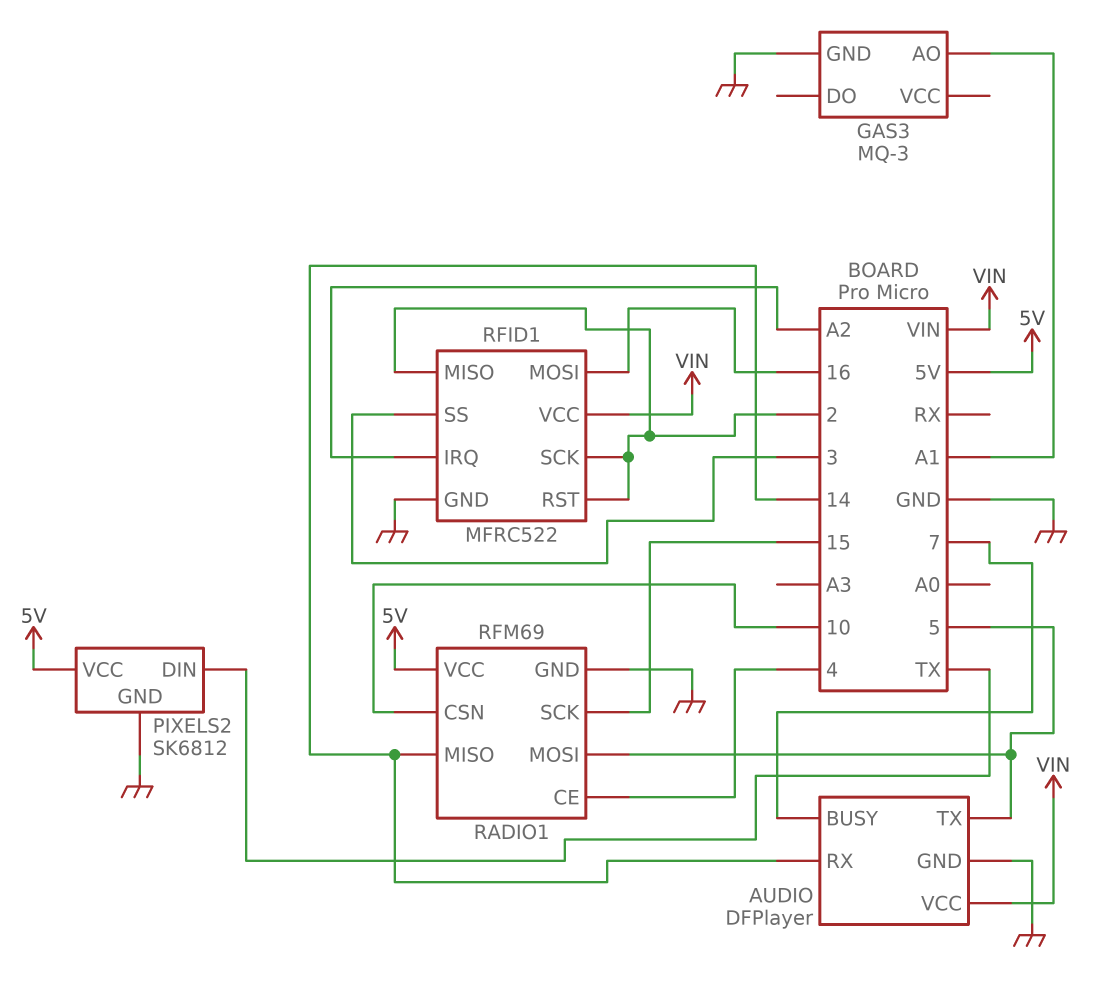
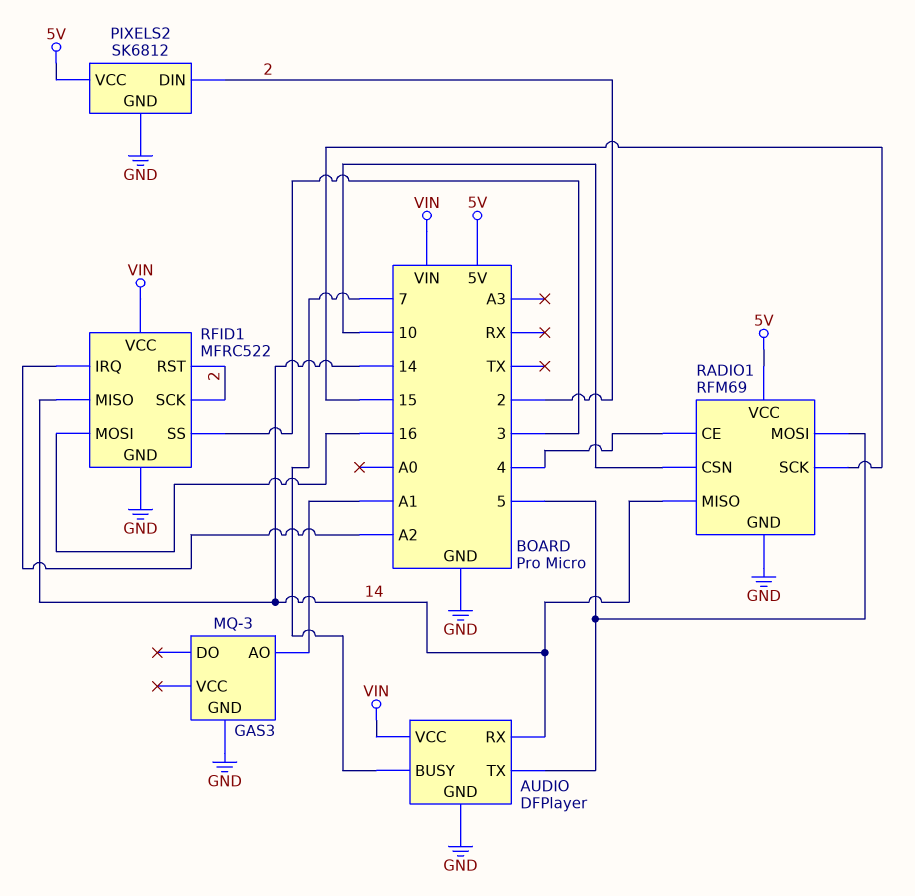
PIXELS2 pin DIN: TX -> 2
RFID1 pin MISO: 2 -> 14

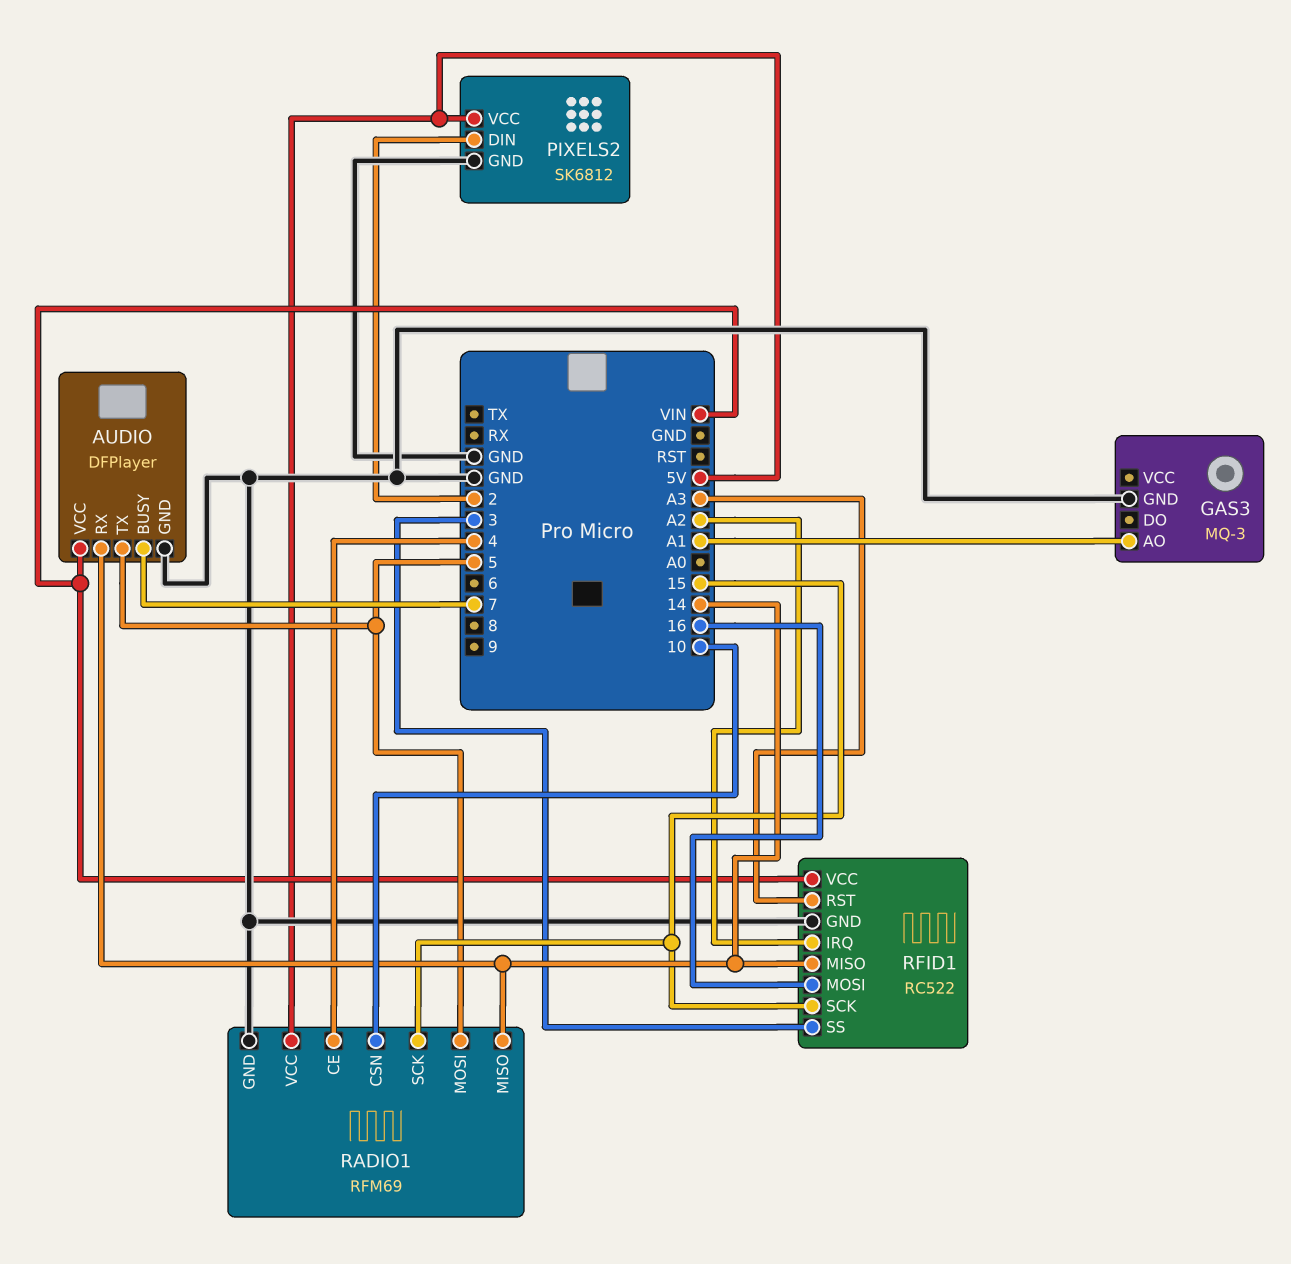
RFID1: MFRC522 -> RC522
RFID1 pin RST: 2 -> A3
RFID1 pin SCK: 2 -> 15

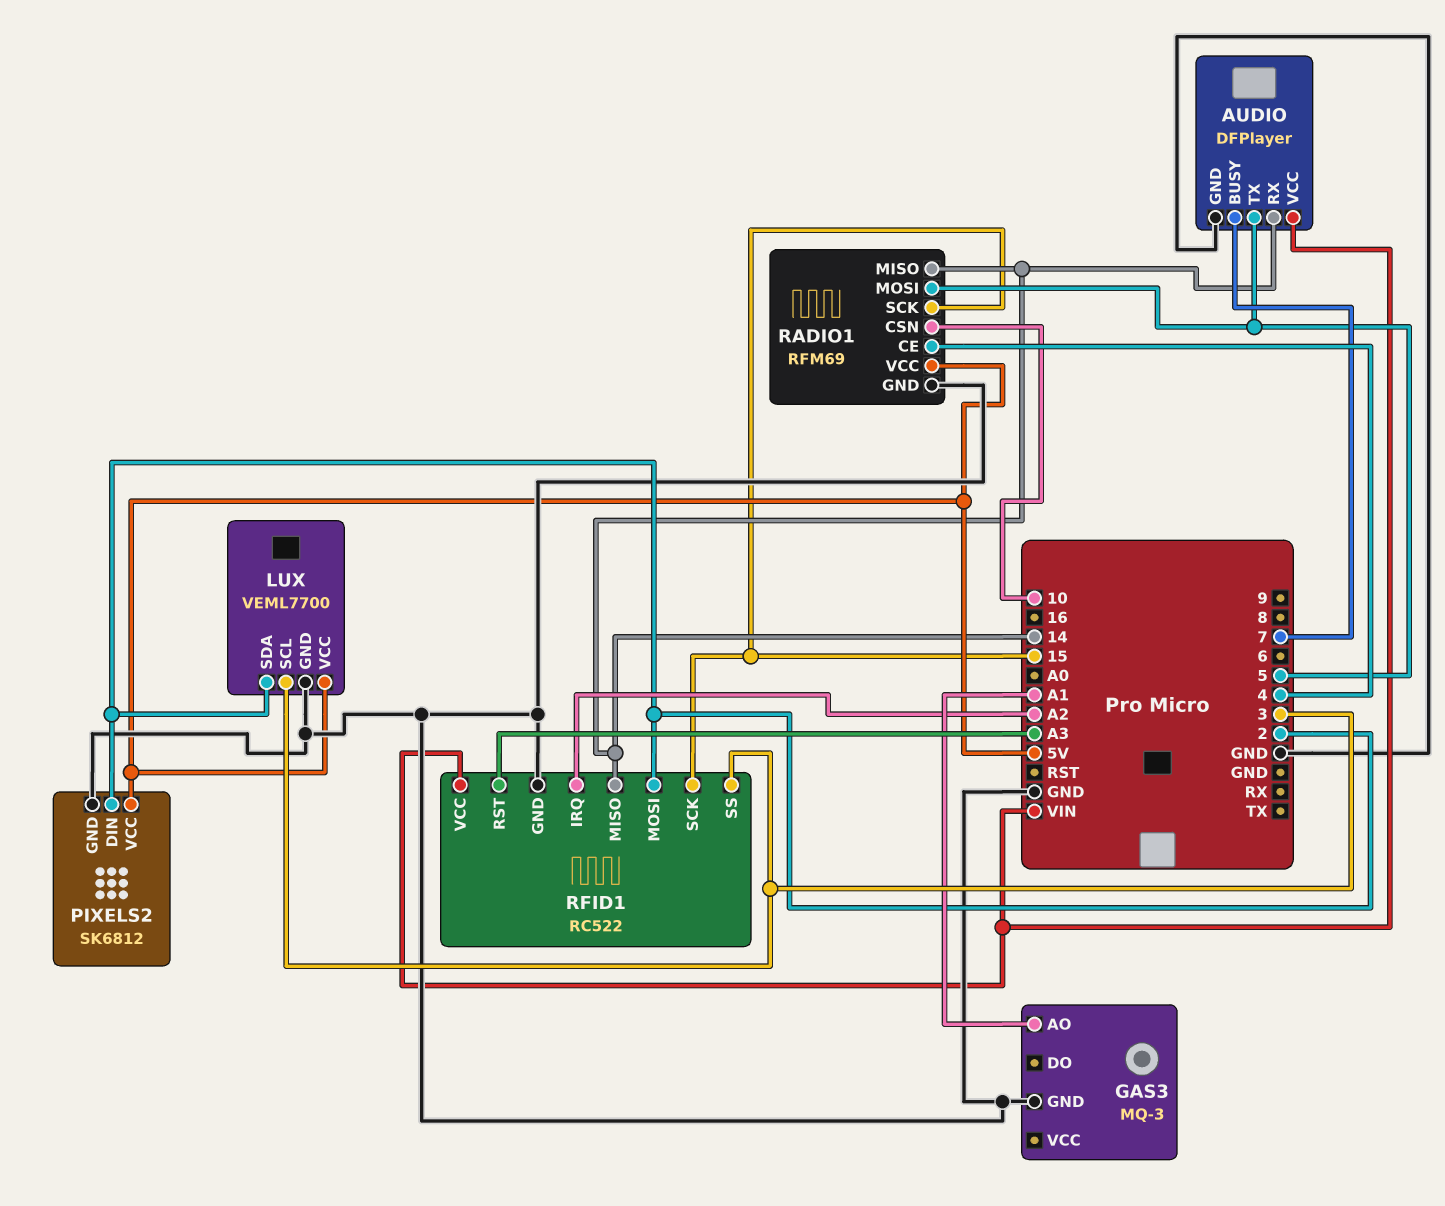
LUX: none -> VEML7700
LUX pin GND: none -> GND
LUX pin SCL: none -> 3
LUX pin SDA: none -> 2
LUX pin VCC: none -> 5V
RFID1 pin MOSI: 16 -> 2

